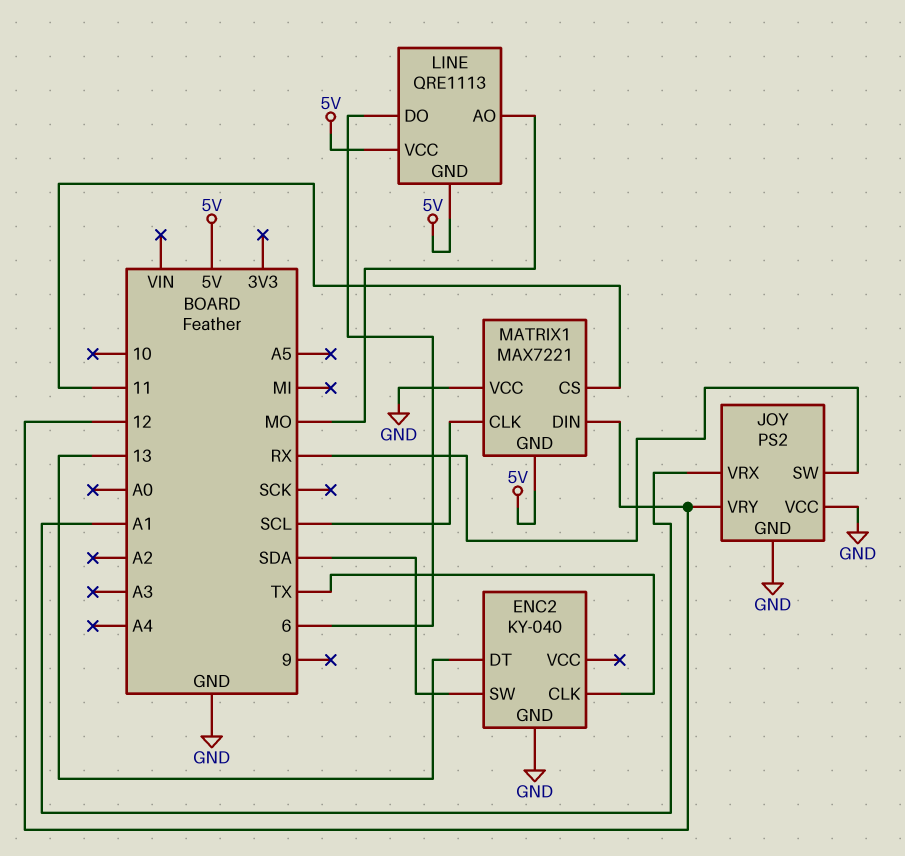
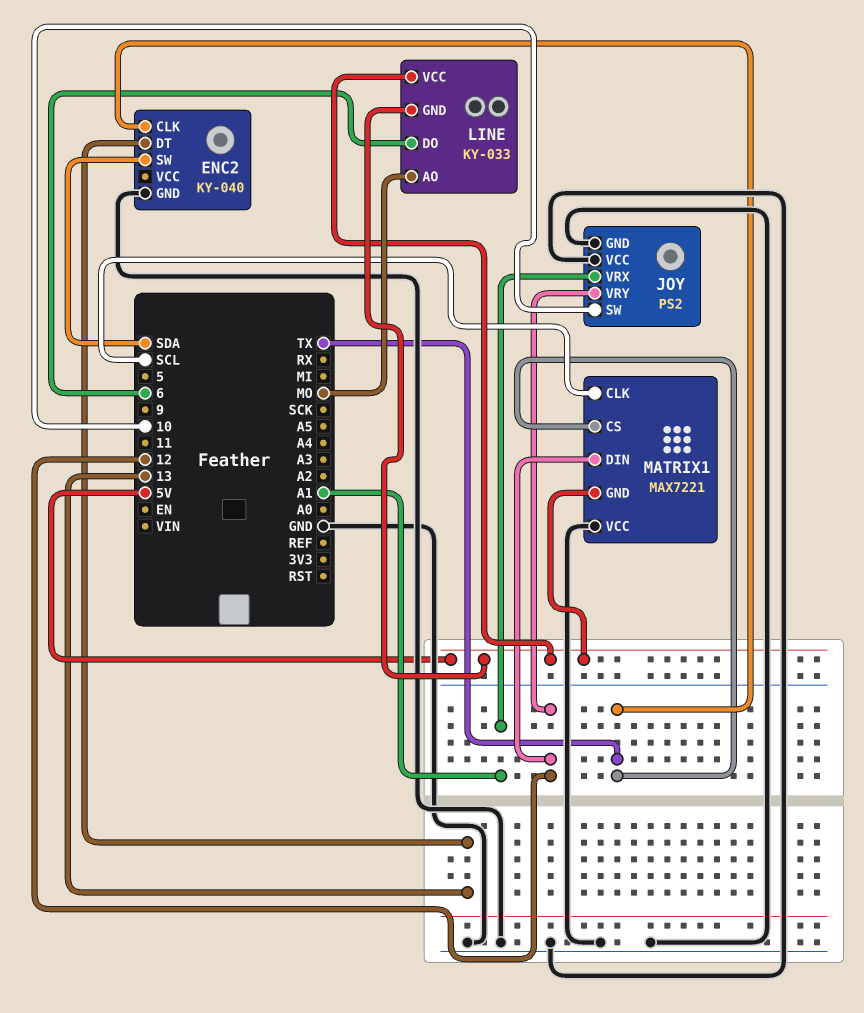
JOY pin SW: RX -> 10
LINE: QRE1113 -> KY-033
MATRIX1 pin CS: 11 -> TX

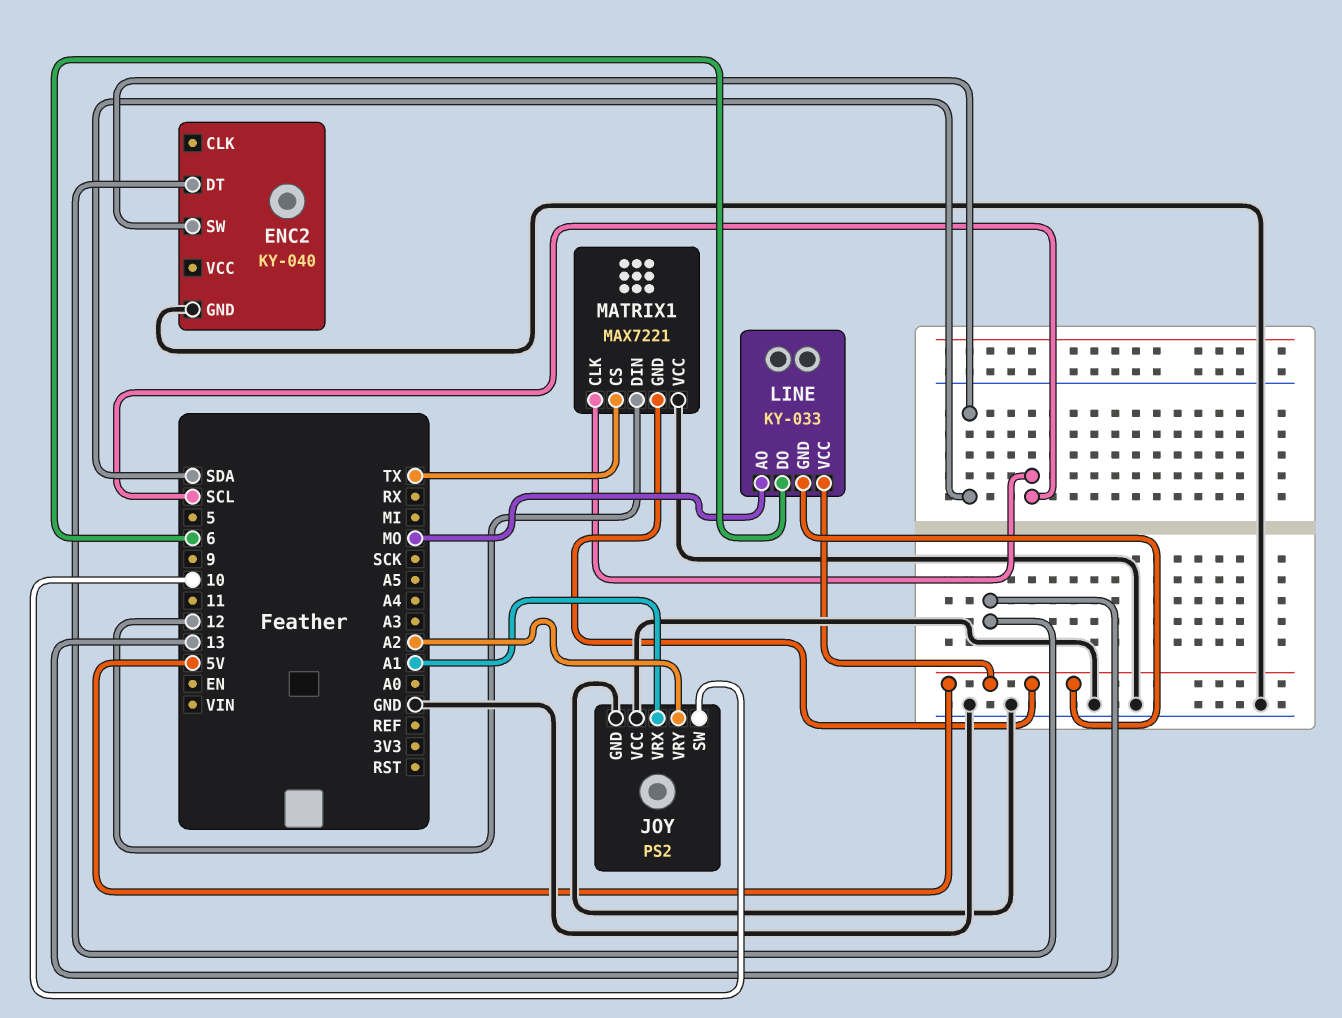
ENC2 pin CLK: TX -> none
JOY pin VRY: 12 -> A2

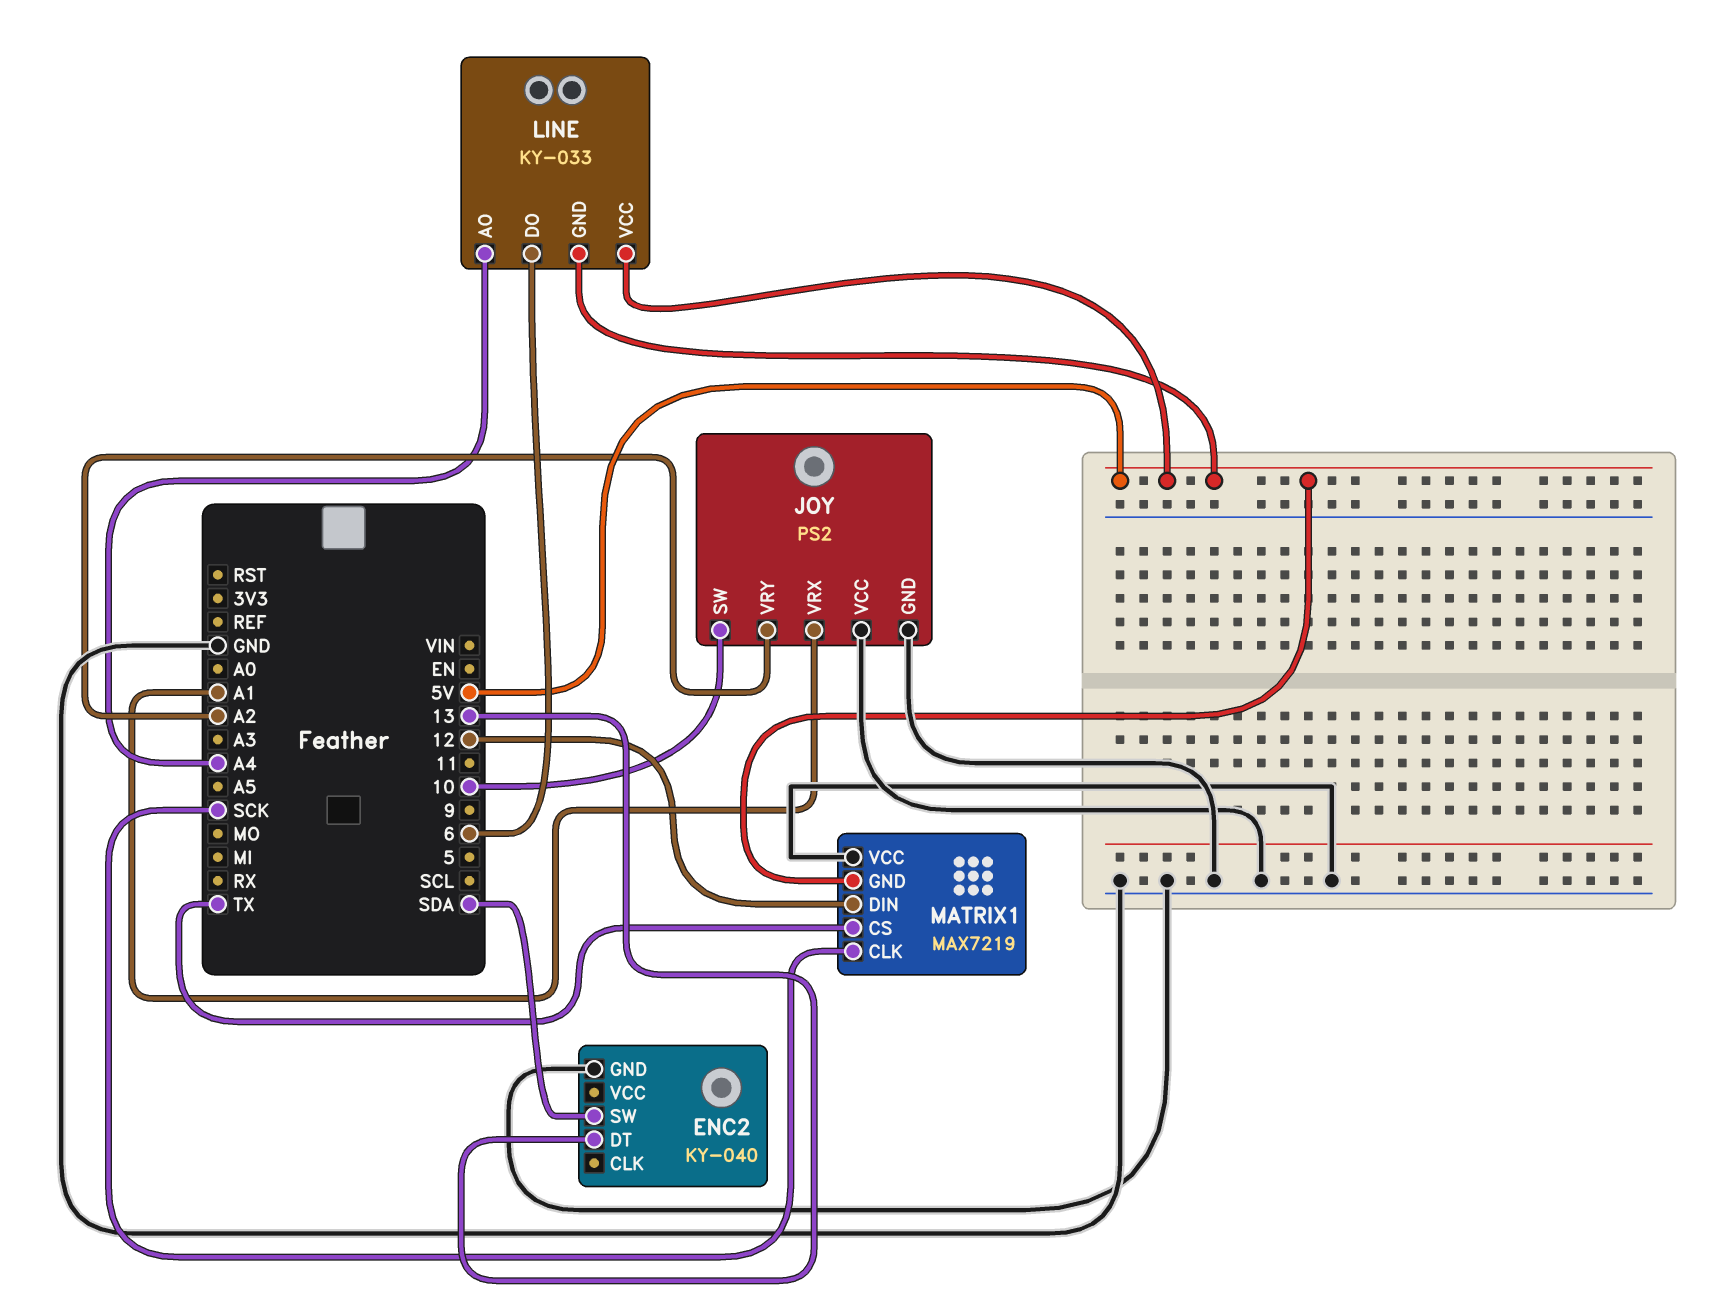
LINE pin AO: MO -> A4
MATRIX1: MAX7221 -> MAX7219
MATRIX1 pin CLK: SCL -> SCK

